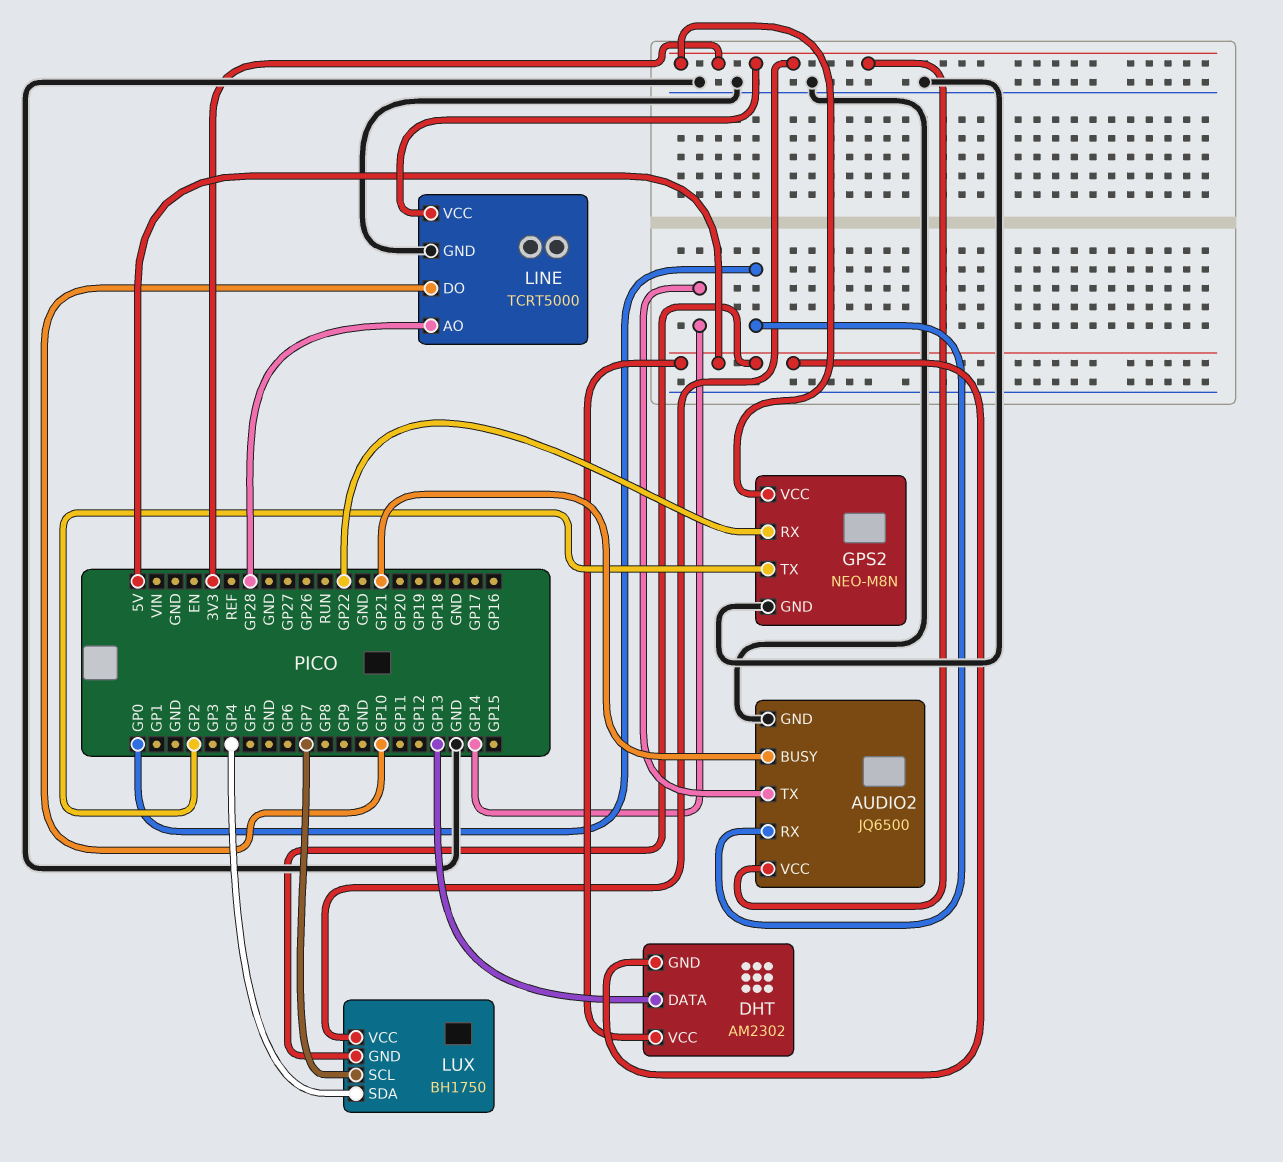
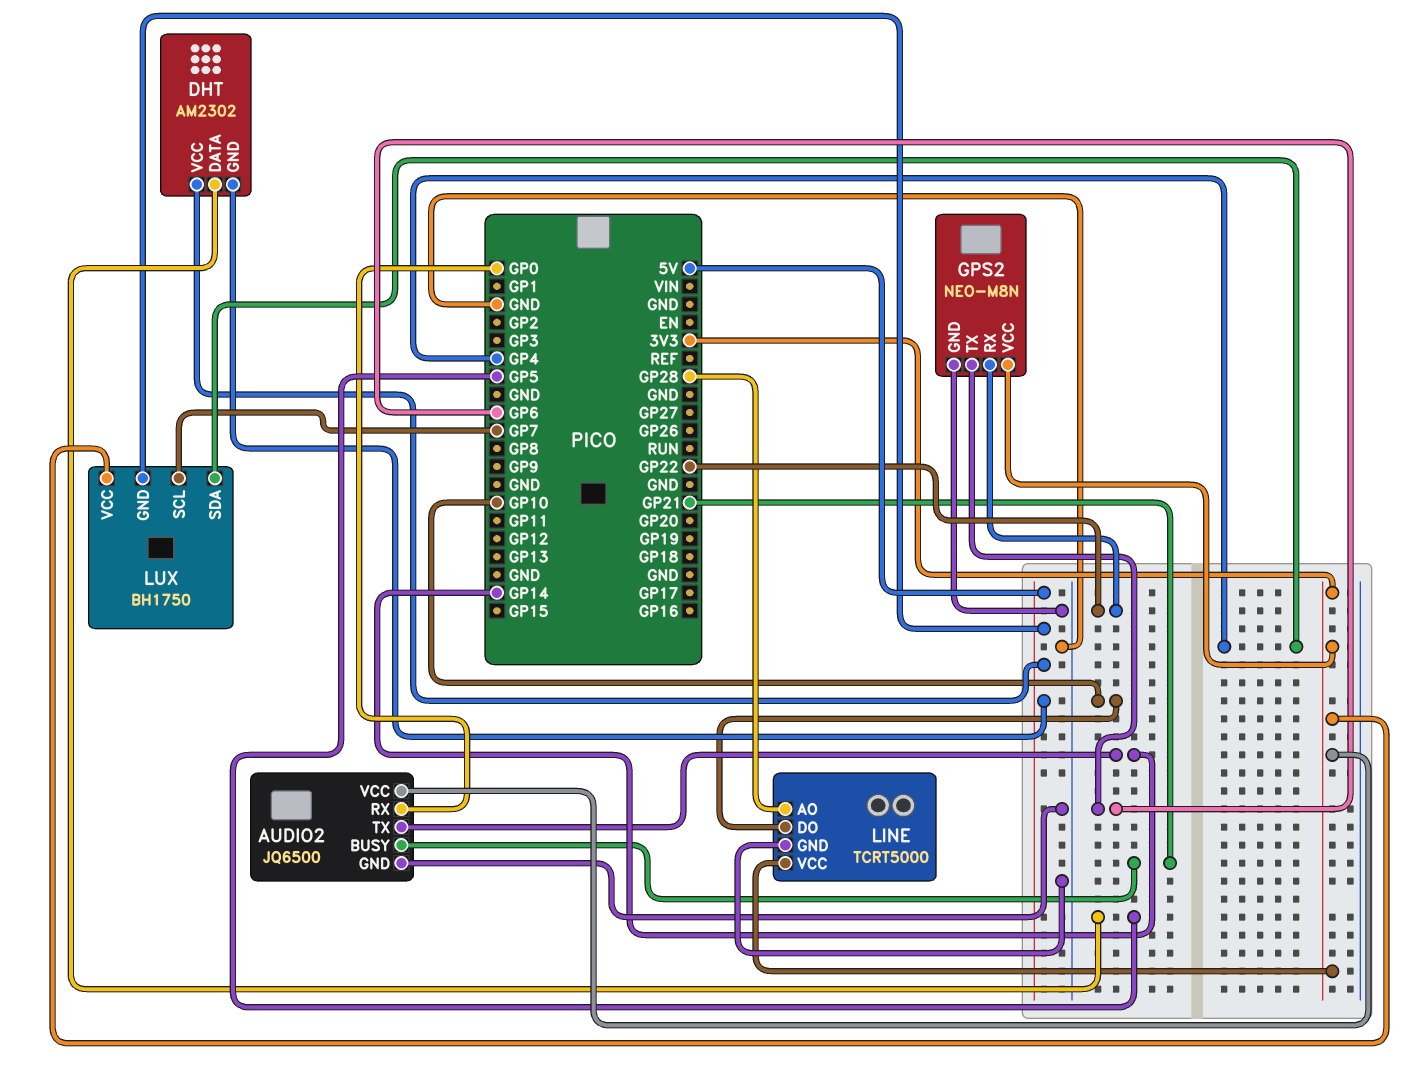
DHT pin DATA: GP13 -> GP5
GPS2 pin TX: GP2 -> GP6

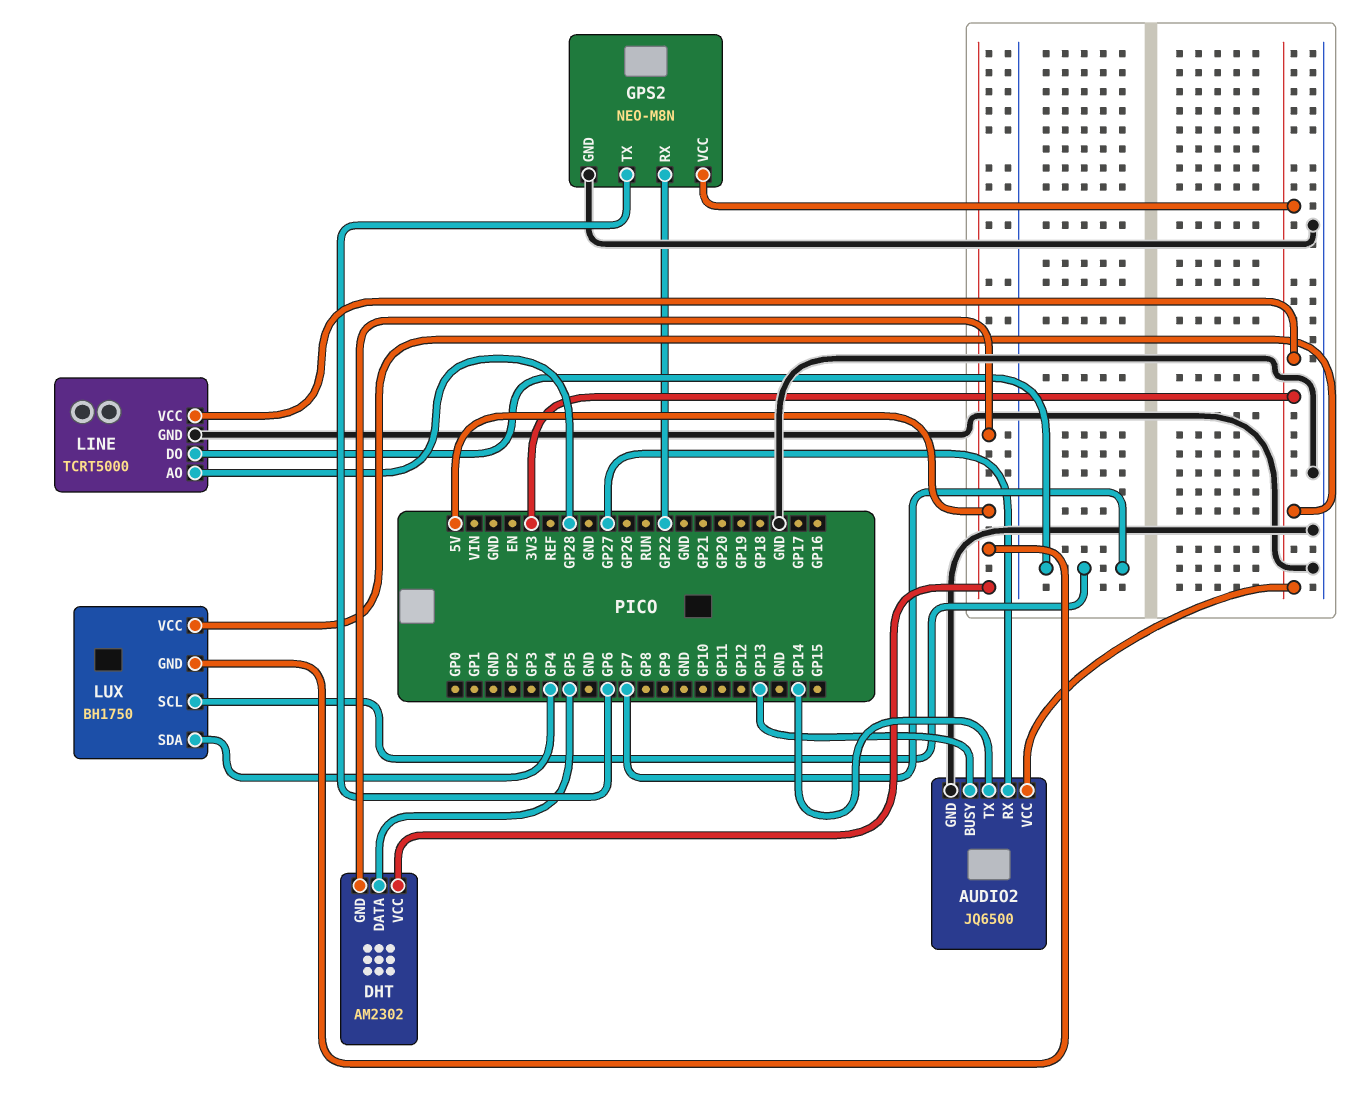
AUDIO2 pin BUSY: GP21 -> GP13
AUDIO2 pin RX: GP0 -> GP27
LINE pin DO: GP10 -> GP7

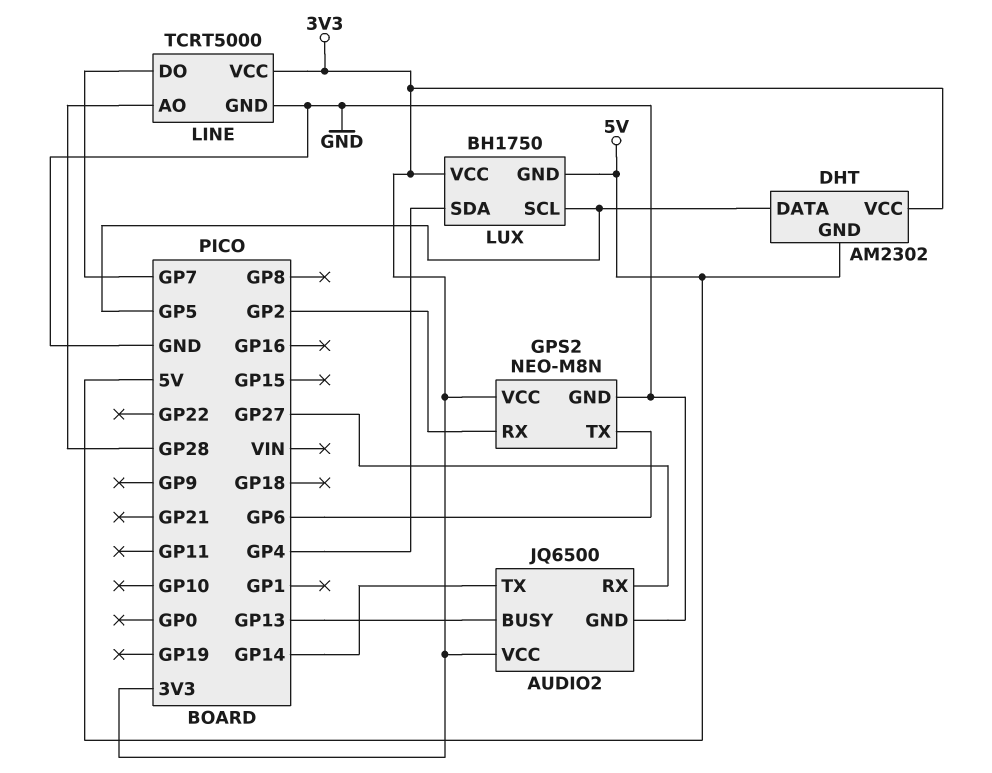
DHT pin VCC: 5V -> 3V3
GPS2 pin RX: GP22 -> GP2
LUX pin SCL: GP7 -> GP5

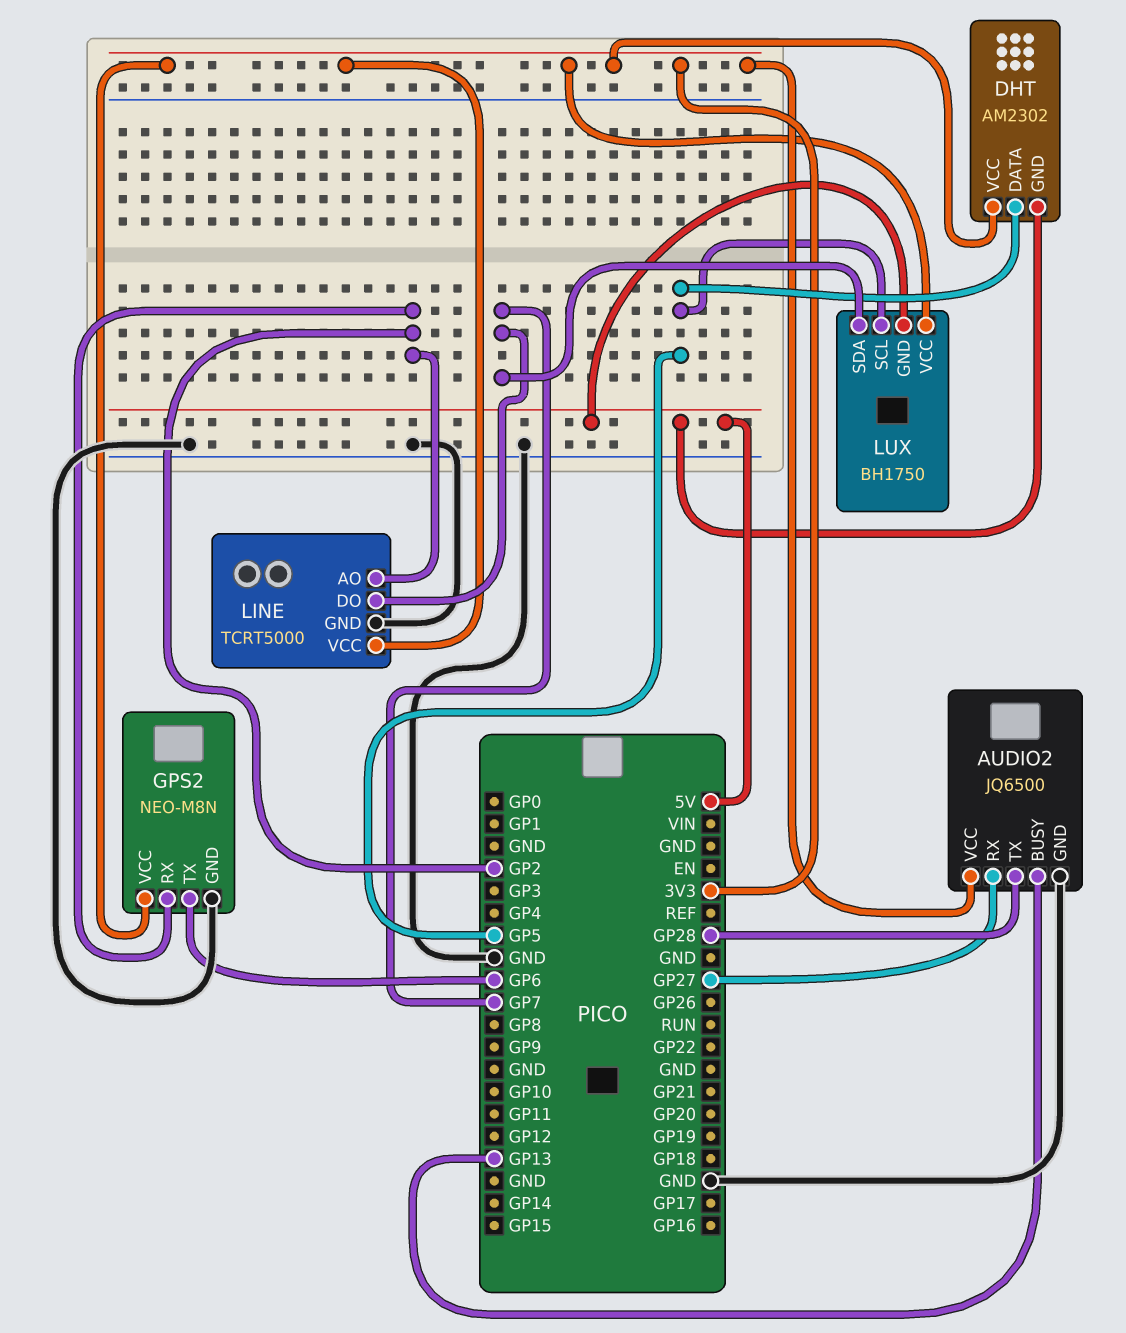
AUDIO2 pin TX: GP14 -> GP28
LINE pin AO: GP28 -> GP2
LUX pin SDA: GP4 -> GP7

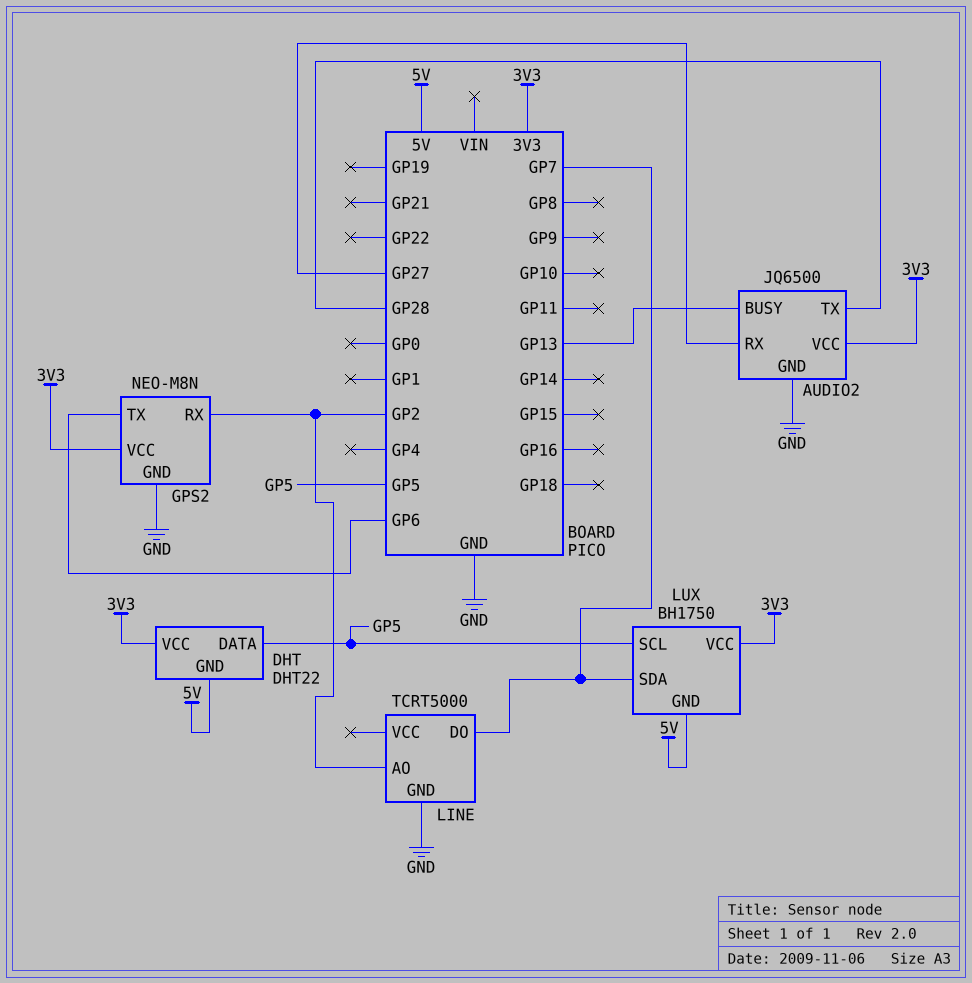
DHT: AM2302 -> DHT22
LINE pin VCC: 3V3 -> none

